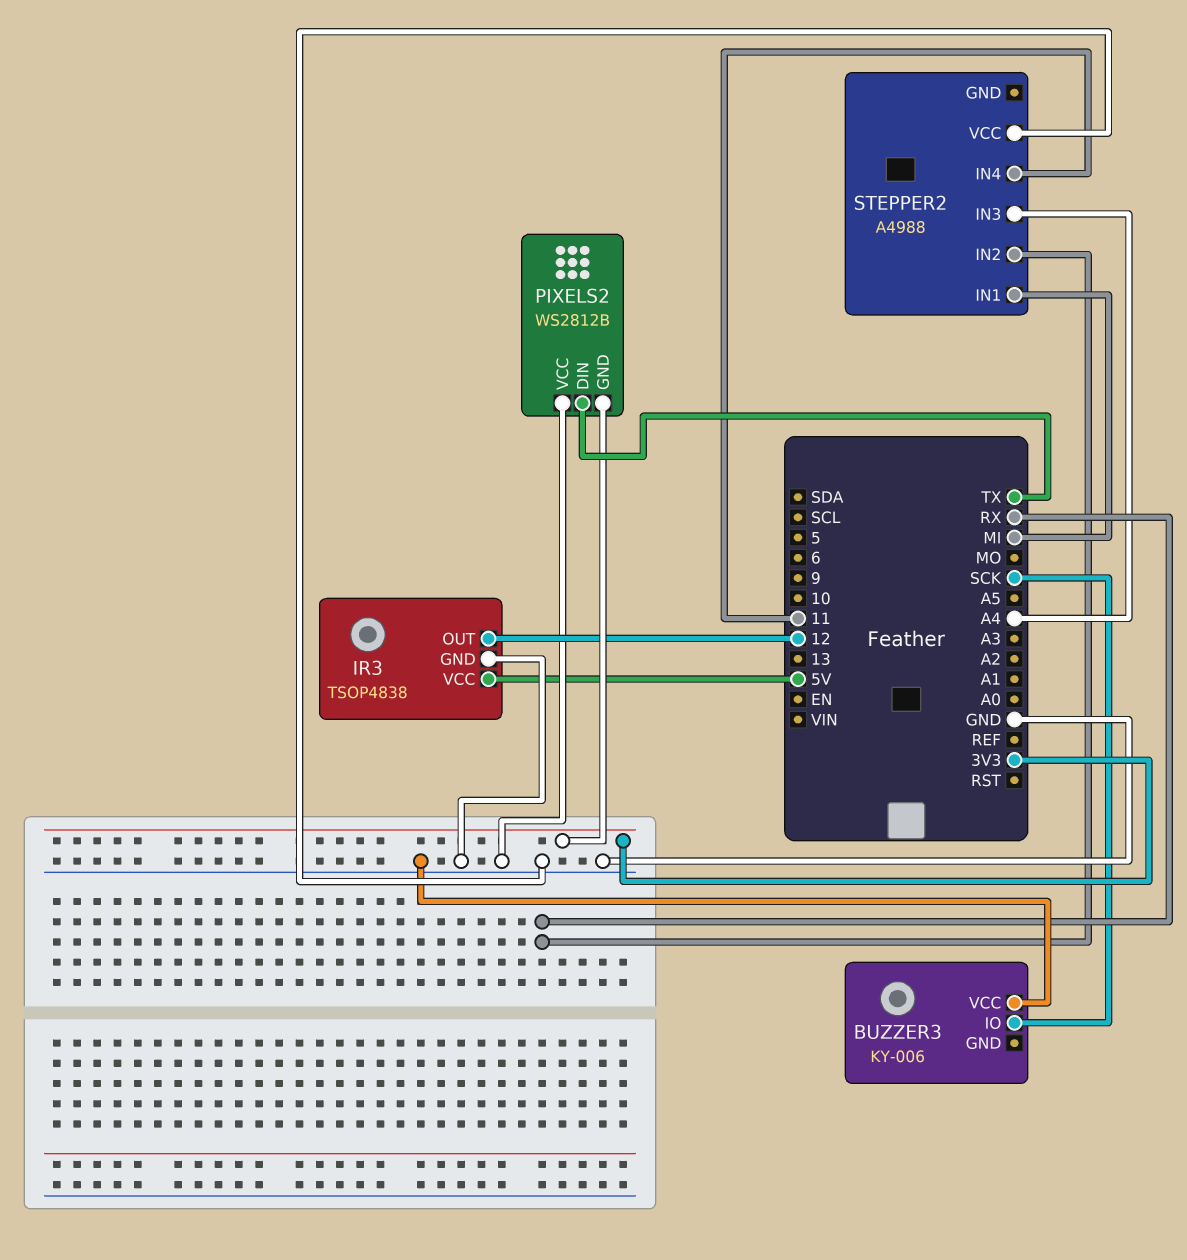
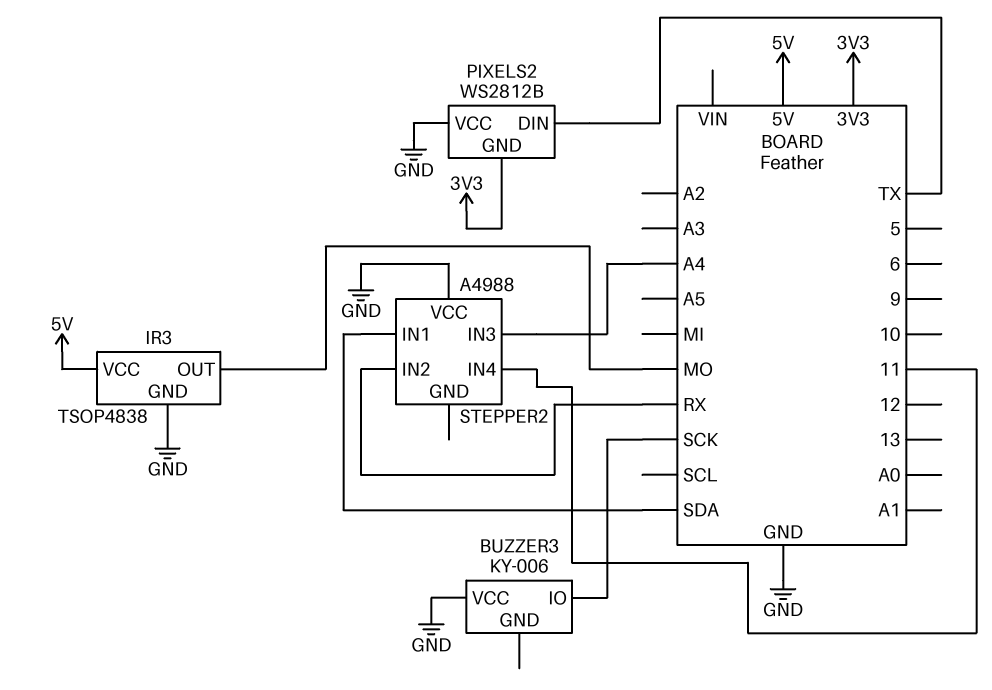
IR3 pin OUT: 12 -> MO
STEPPER2 pin IN1: MI -> SDA

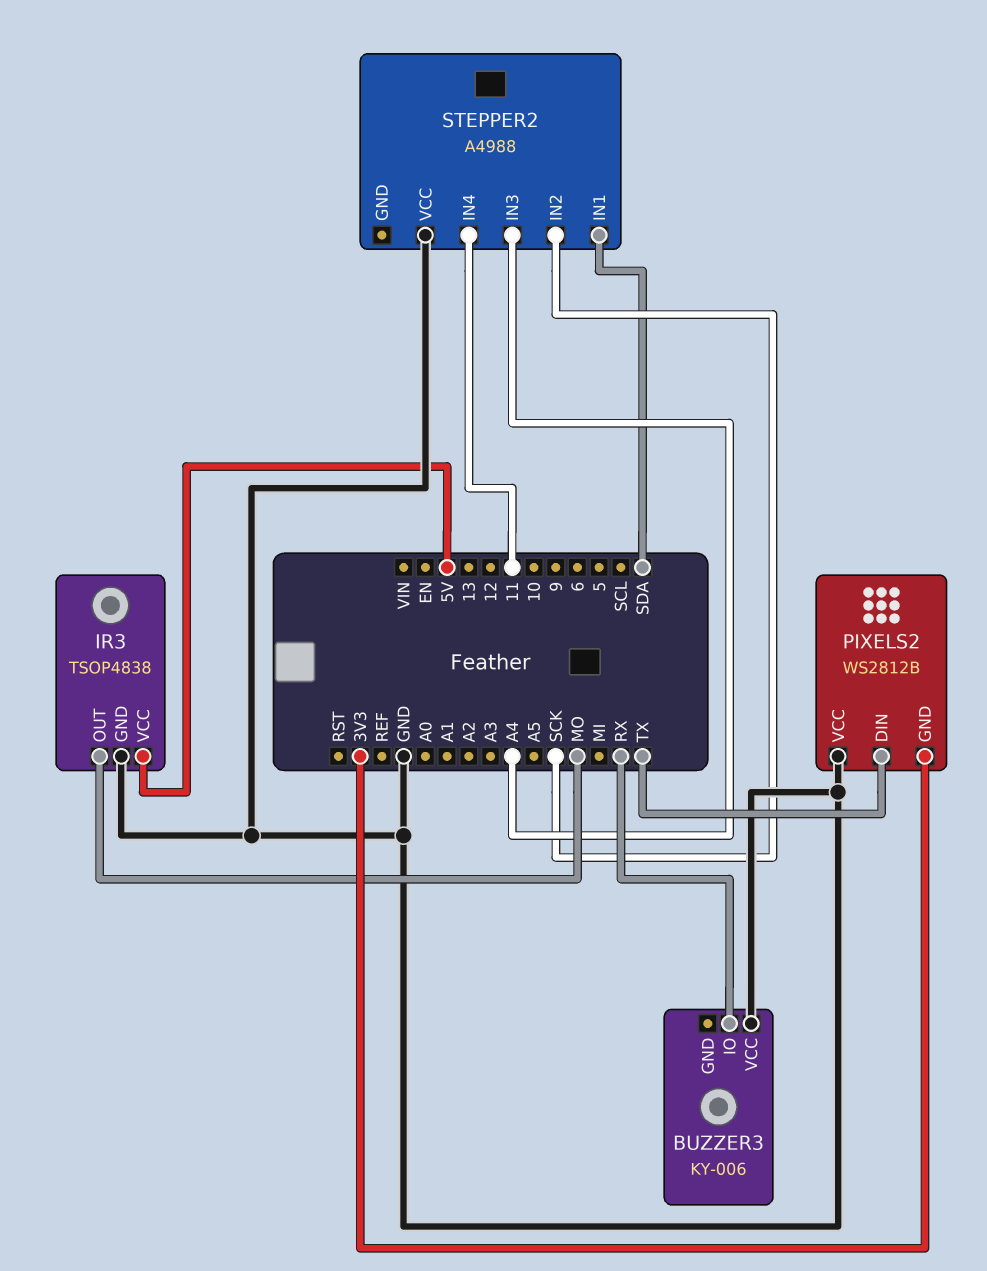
BUZZER3 pin IO: SCK -> RX
STEPPER2 pin IN2: RX -> SCK

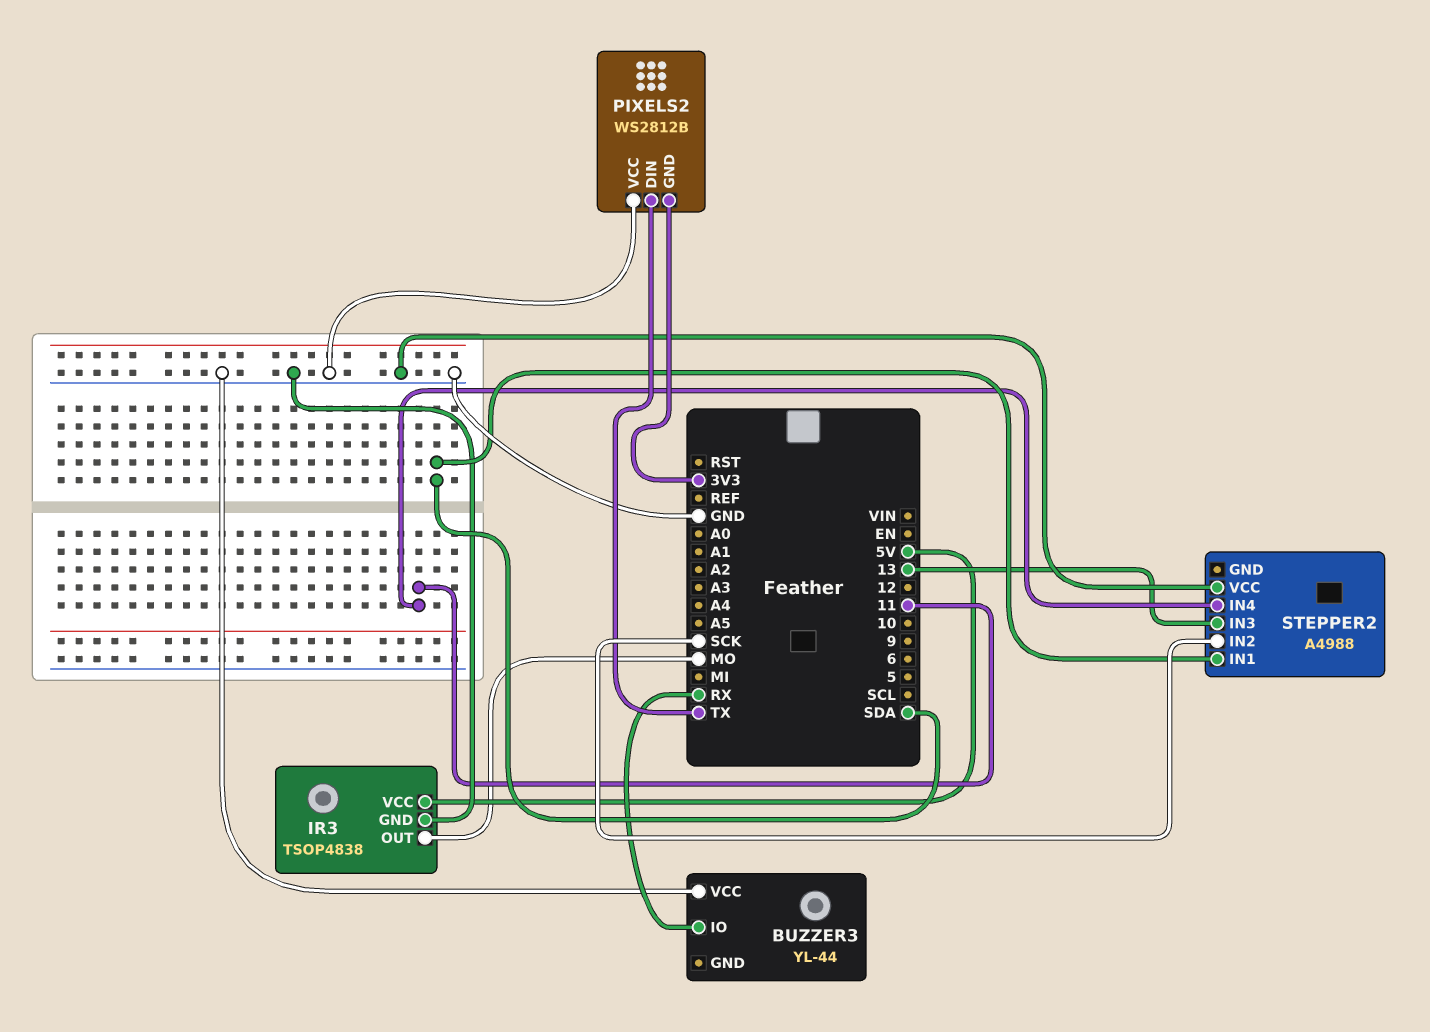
BUZZER3: KY-006 -> YL-44
STEPPER2 pin IN3: A4 -> 13

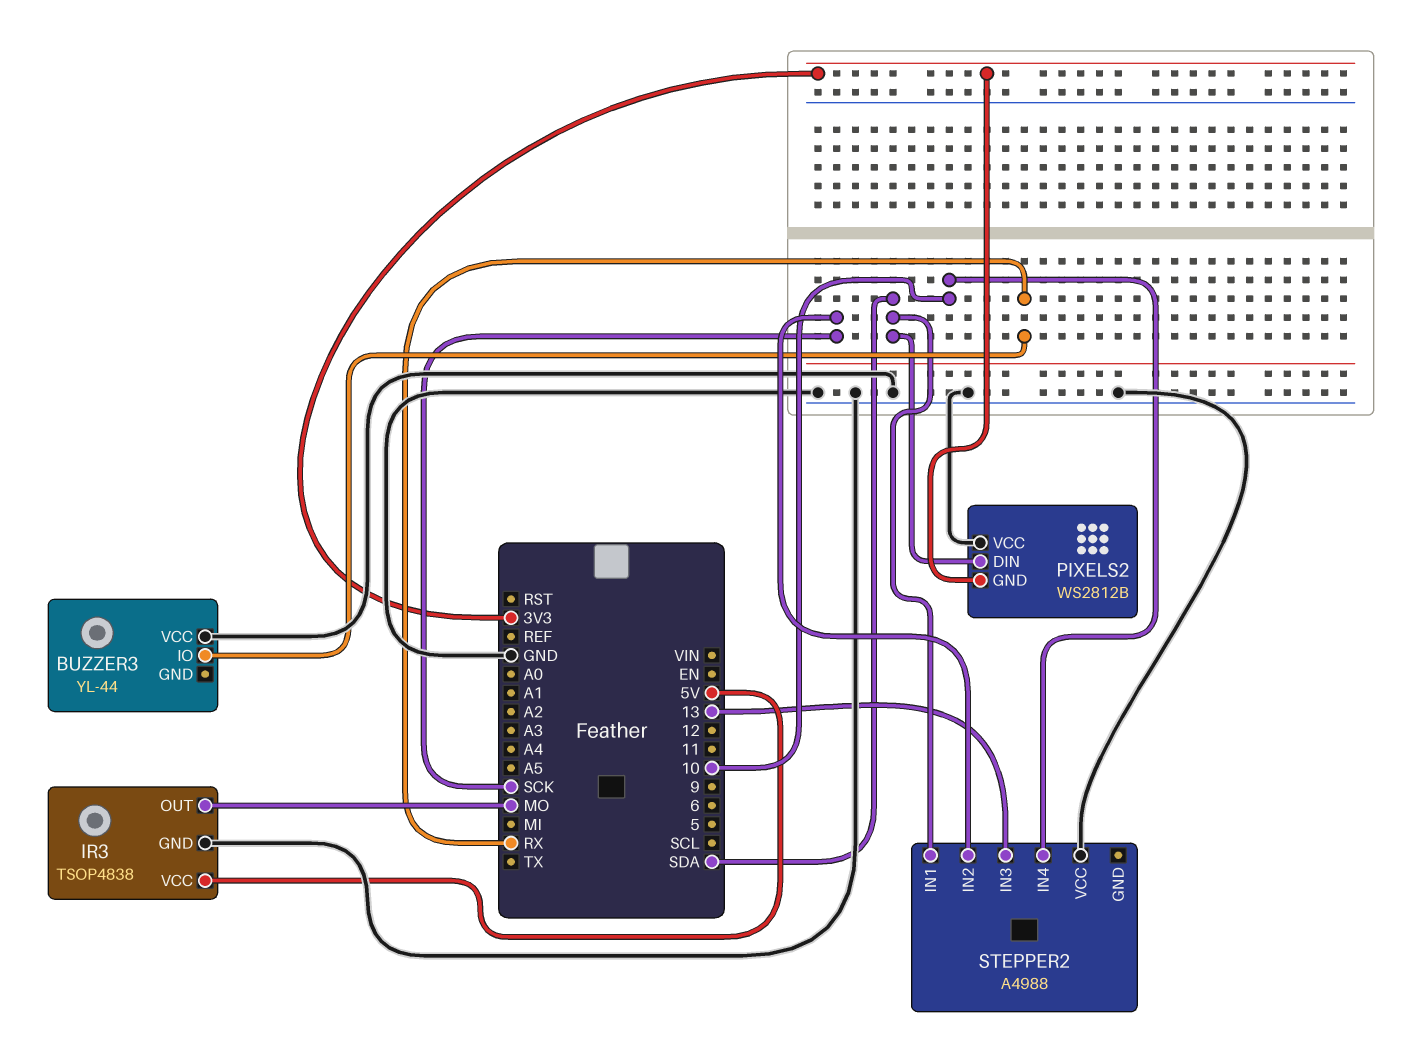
PIXELS2 pin DIN: TX -> SDA
STEPPER2 pin IN4: 11 -> 10

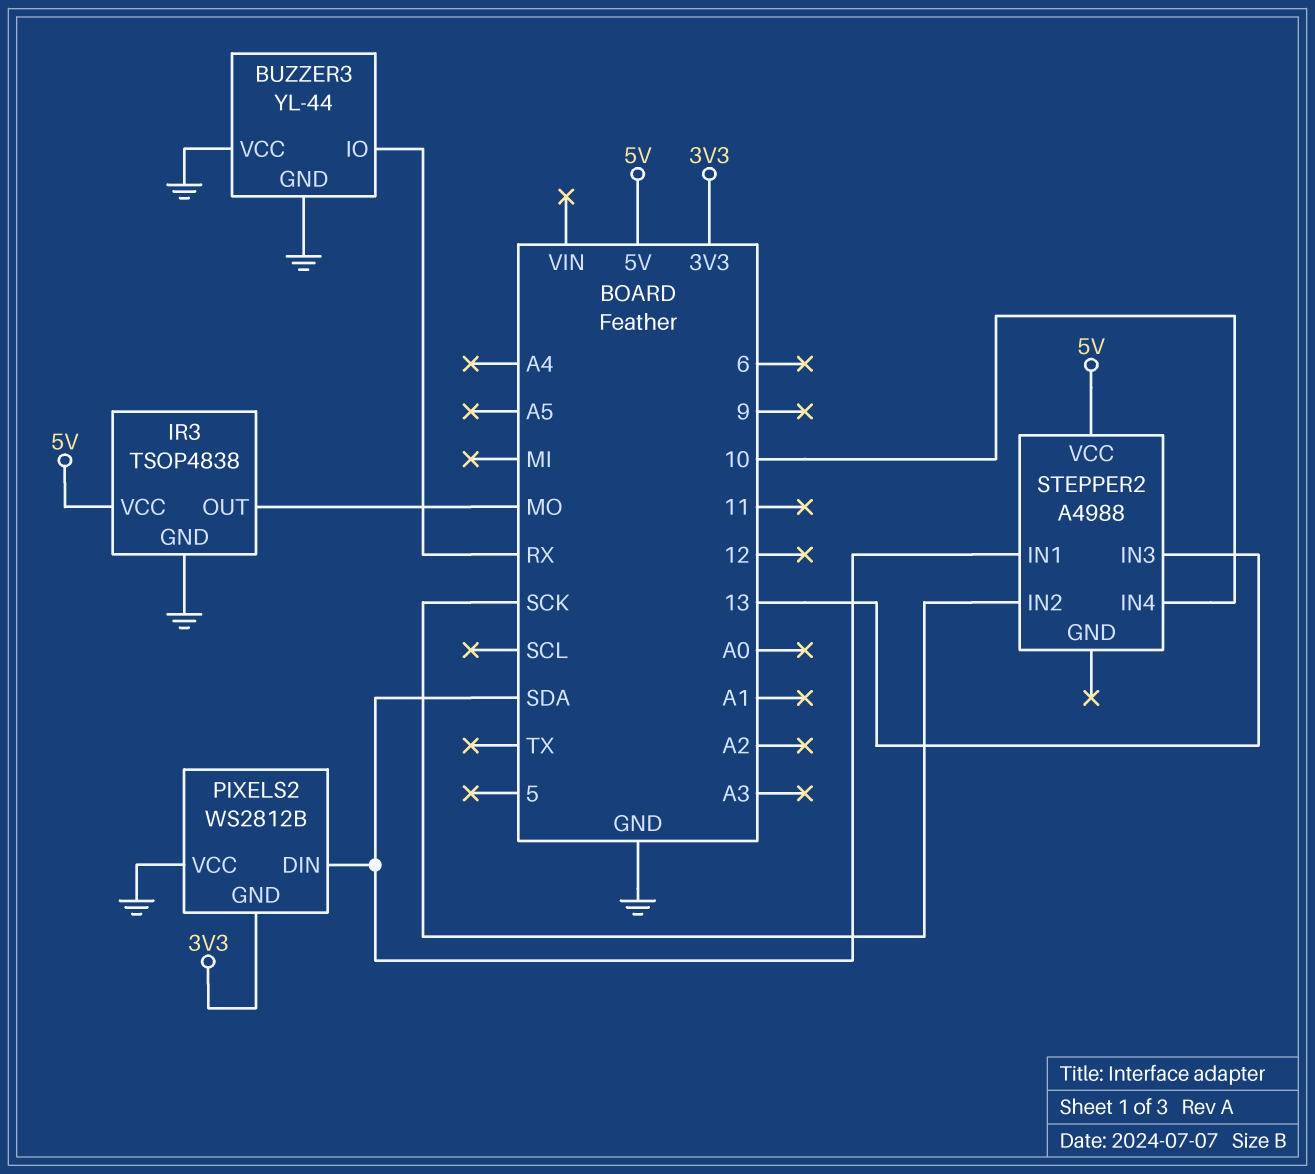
BUZZER3 pin GND: none -> GND
STEPPER2 pin VCC: GND -> 5V

